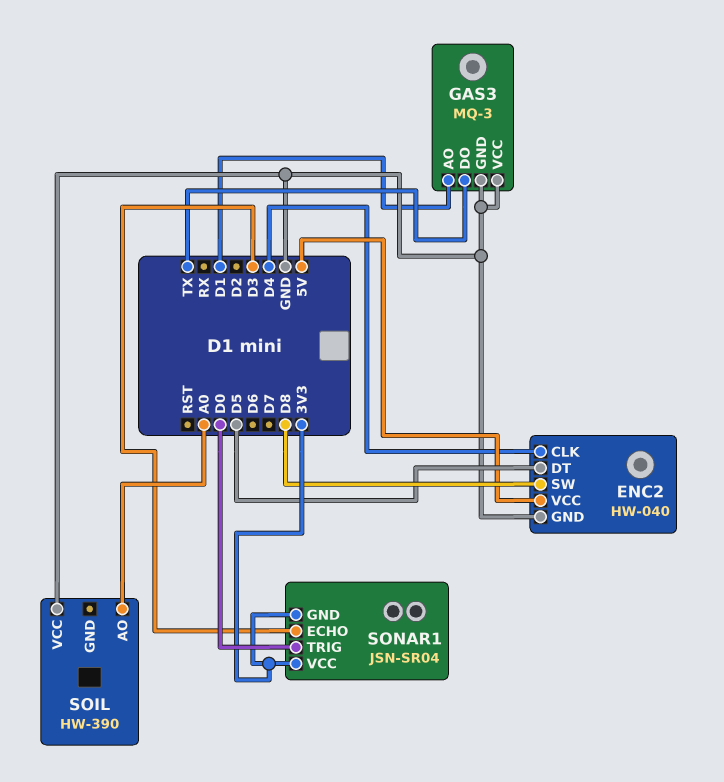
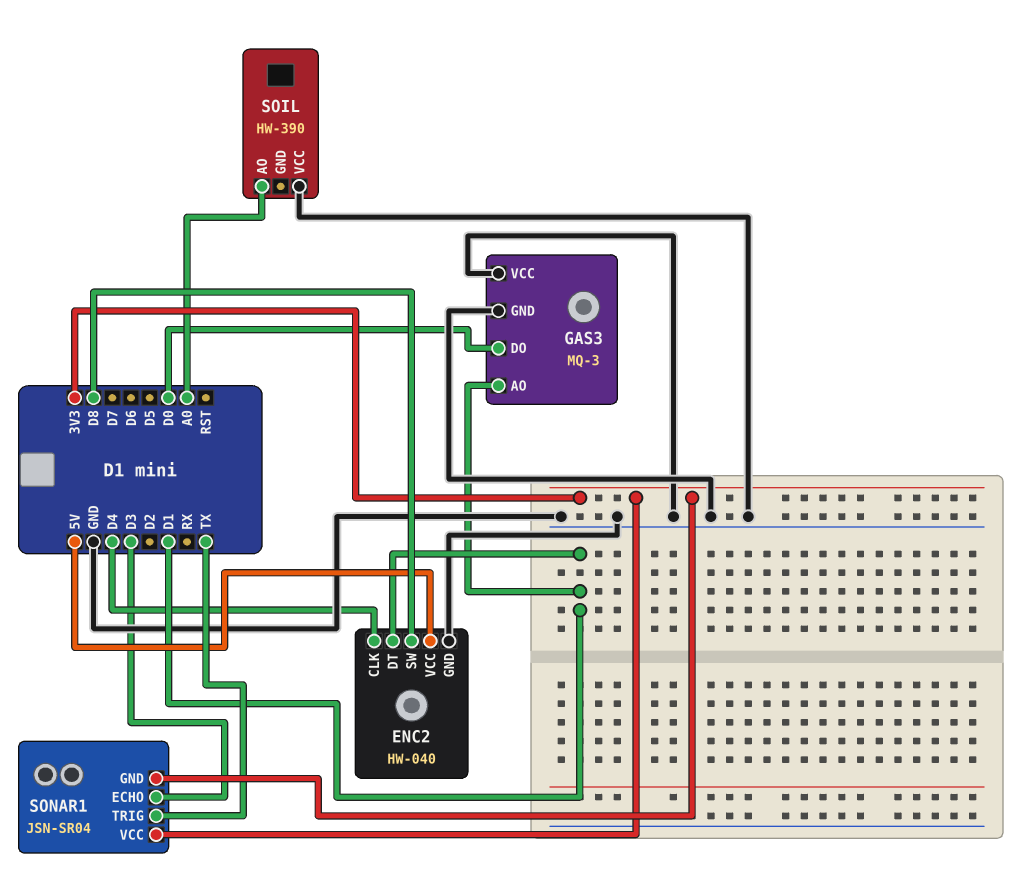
ENC2 pin DT: D5 -> D1
GAS3 pin DO: TX -> D0
SONAR1 pin TRIG: D0 -> TX

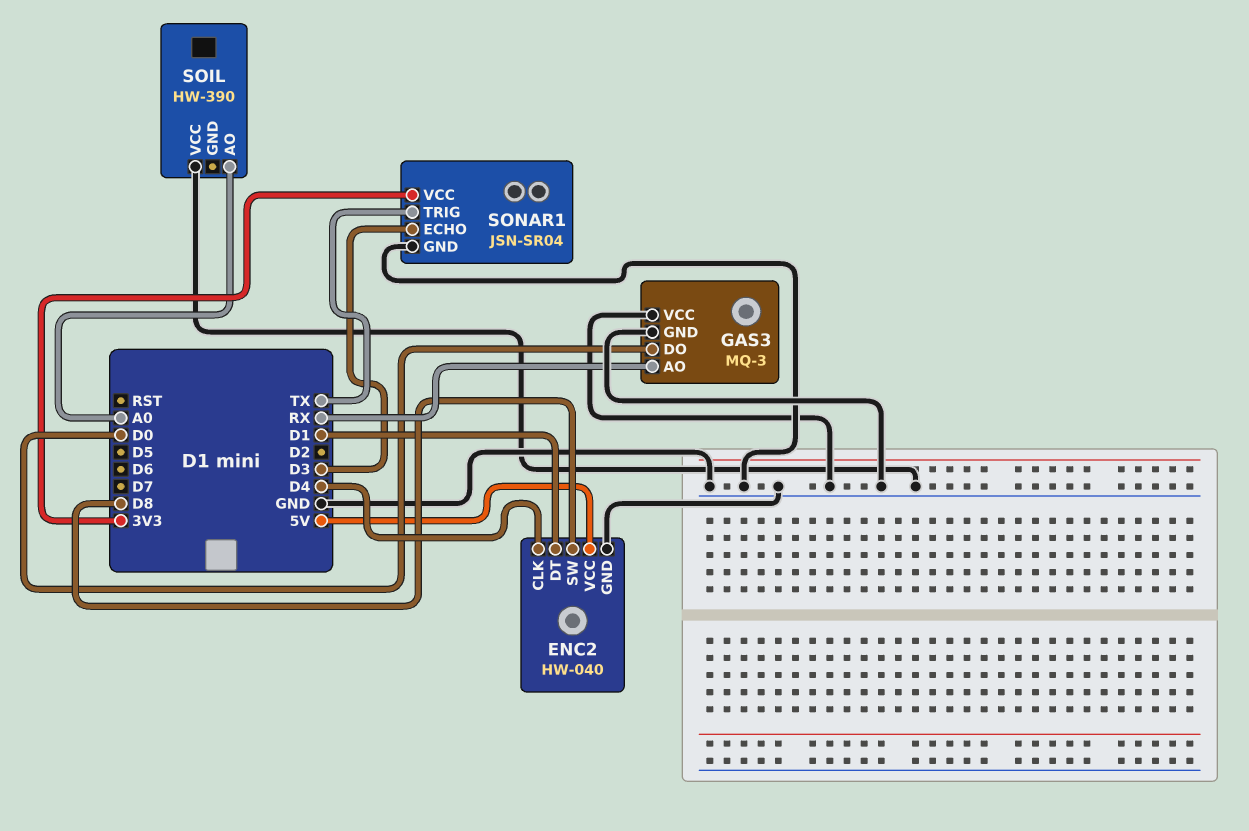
GAS3 pin AO: D1 -> RX
SONAR1 pin GND: 3V3 -> GND

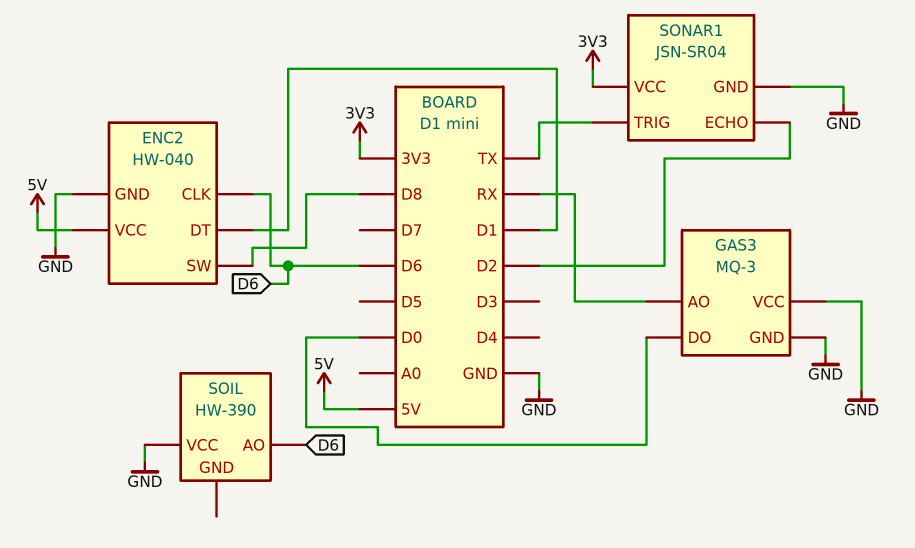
ENC2 pin CLK: D4 -> D6
SOIL pin AO: A0 -> D6
SONAR1 pin ECHO: D3 -> D2

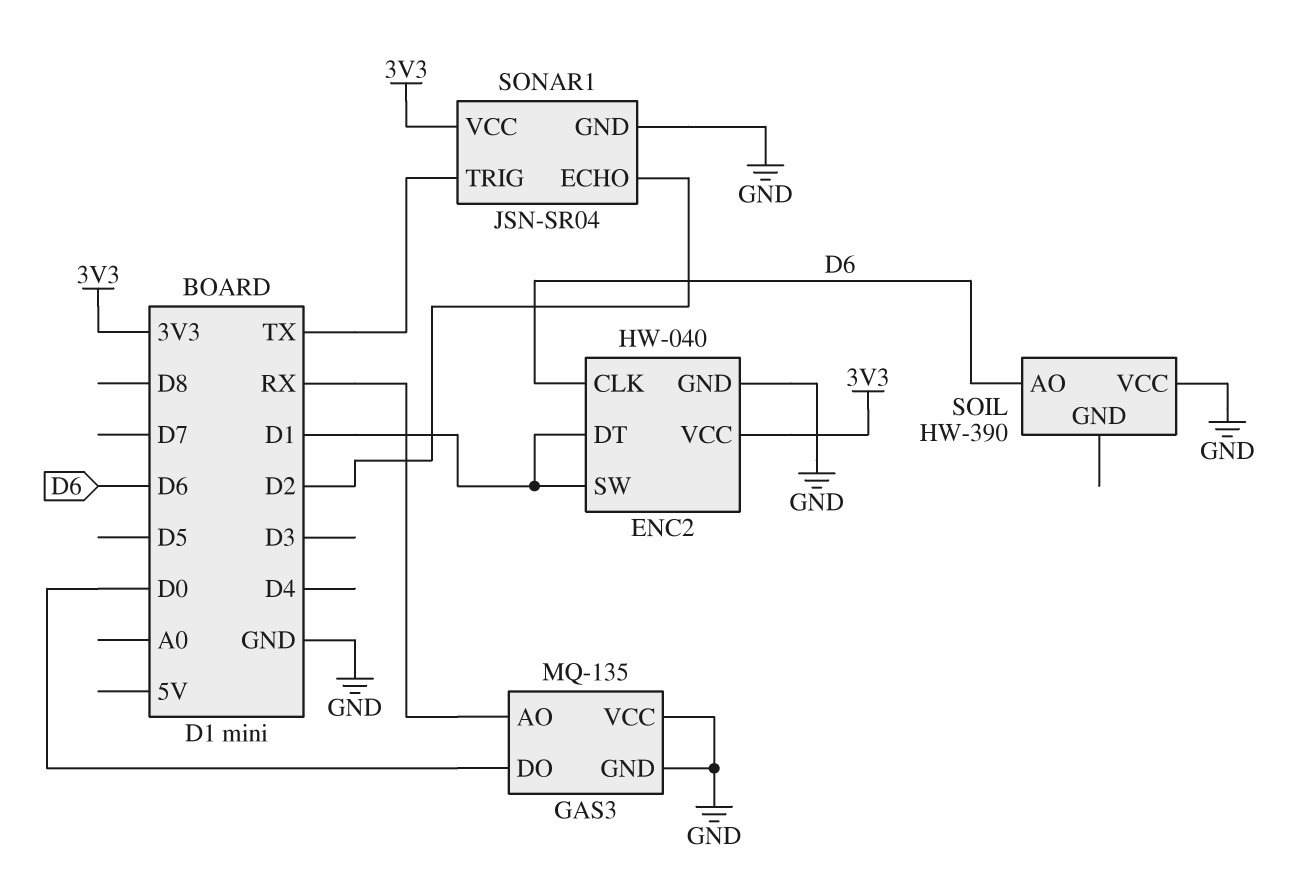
ENC2 pin SW: D8 -> D1
ENC2 pin VCC: 5V -> 3V3
GAS3: MQ-3 -> MQ-135

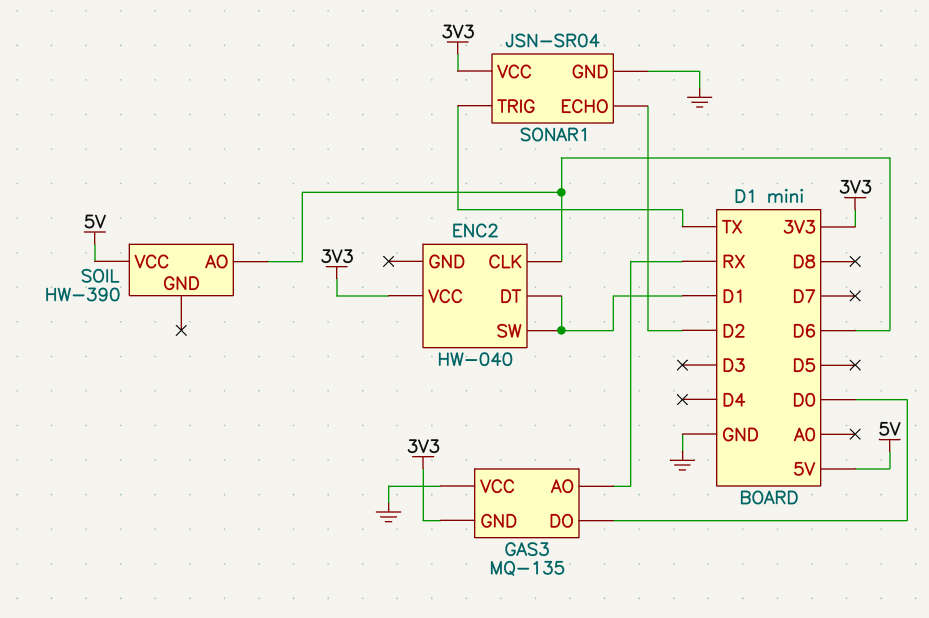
ENC2 pin GND: GND -> none
GAS3 pin GND: GND -> 3V3
SOIL pin VCC: GND -> 5V

